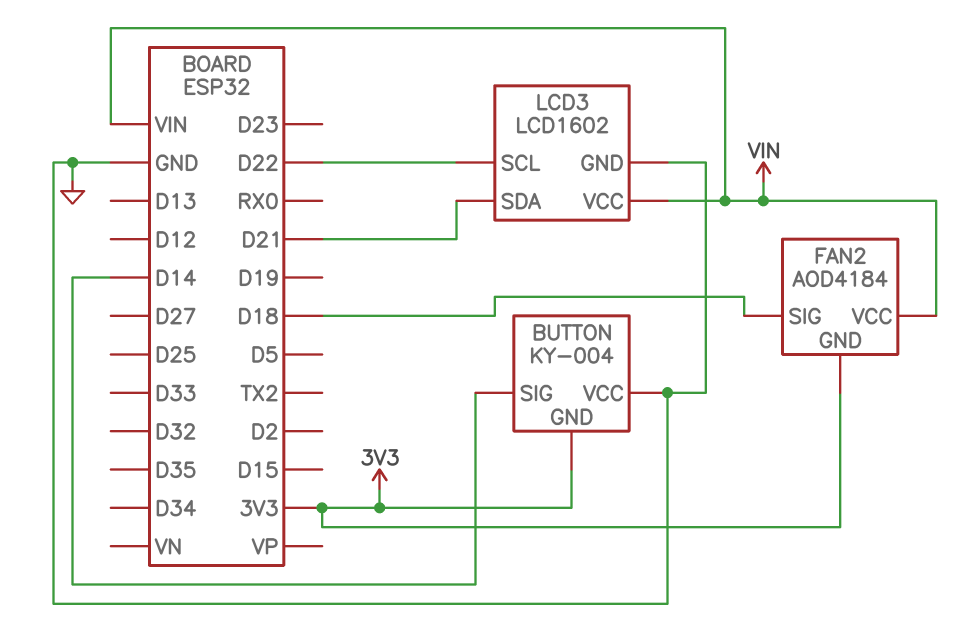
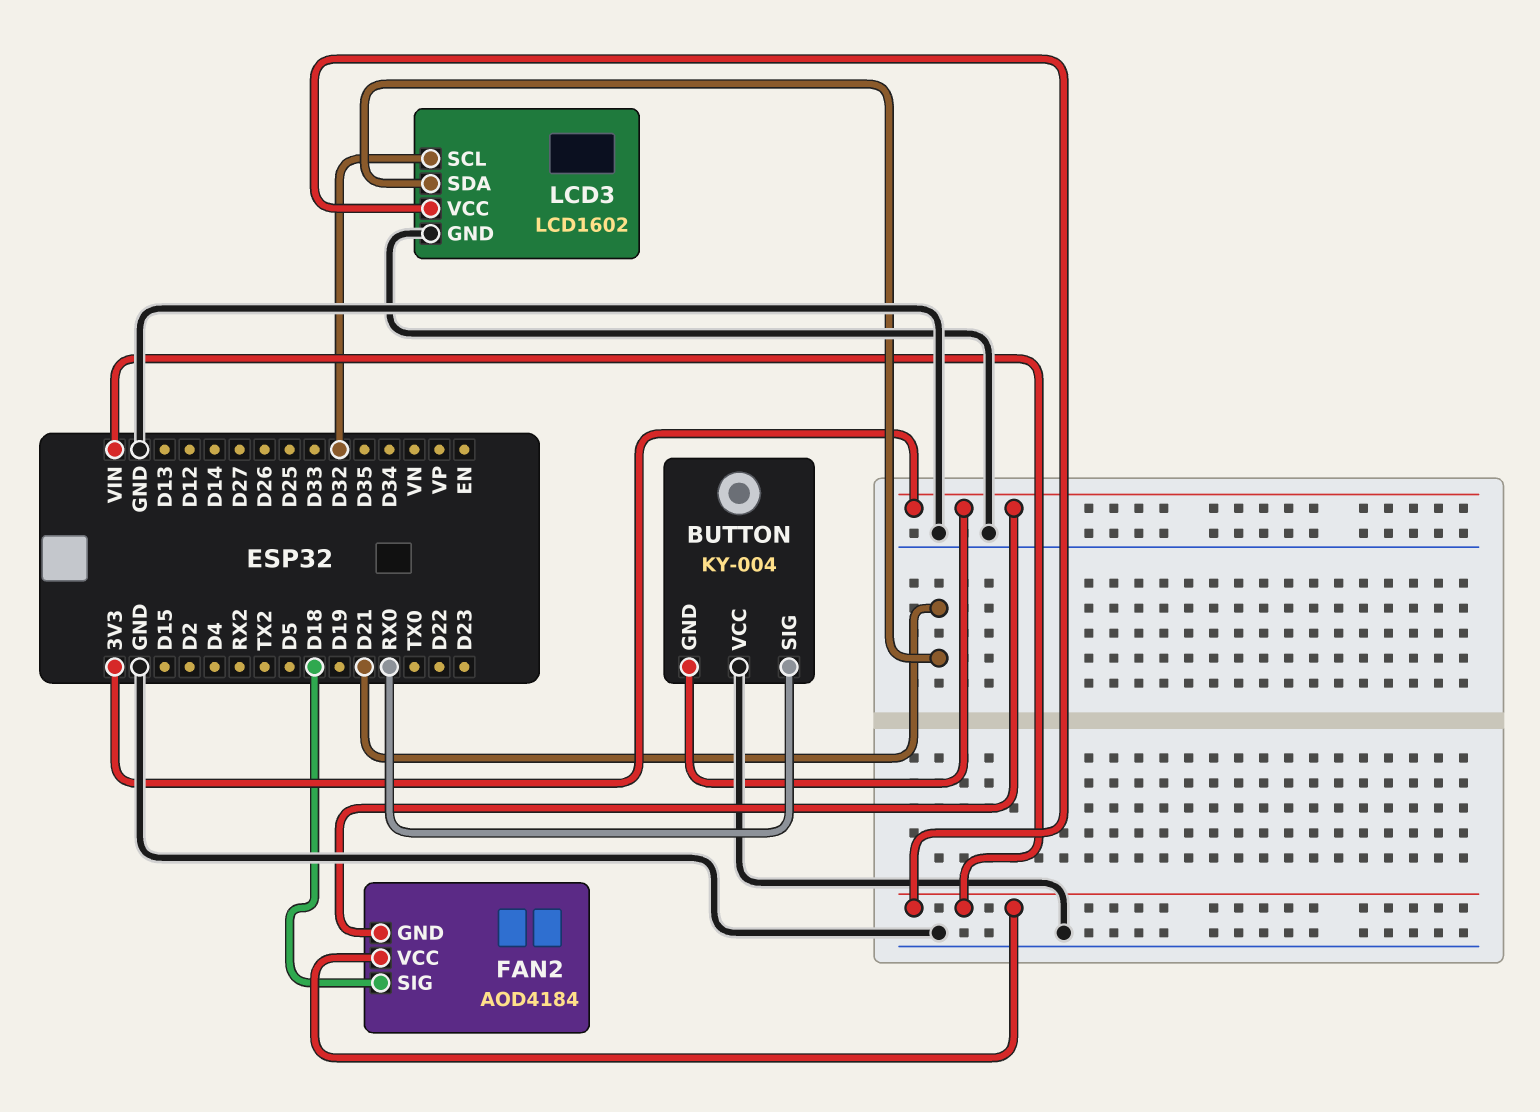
BUTTON pin SIG: D14 -> RX0
LCD3 pin SCL: D22 -> D32

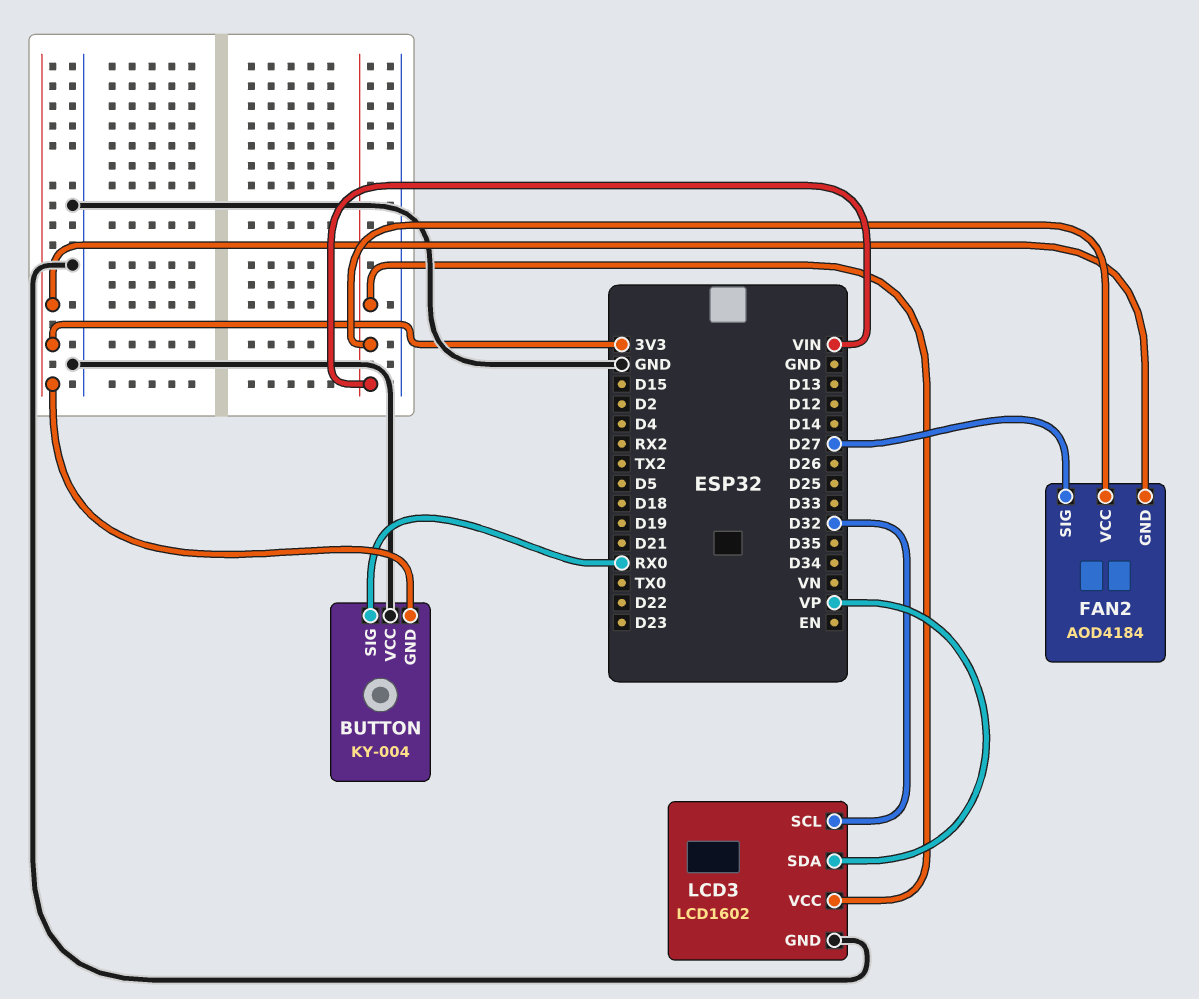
FAN2 pin SIG: D18 -> D27
LCD3 pin SDA: D21 -> VP

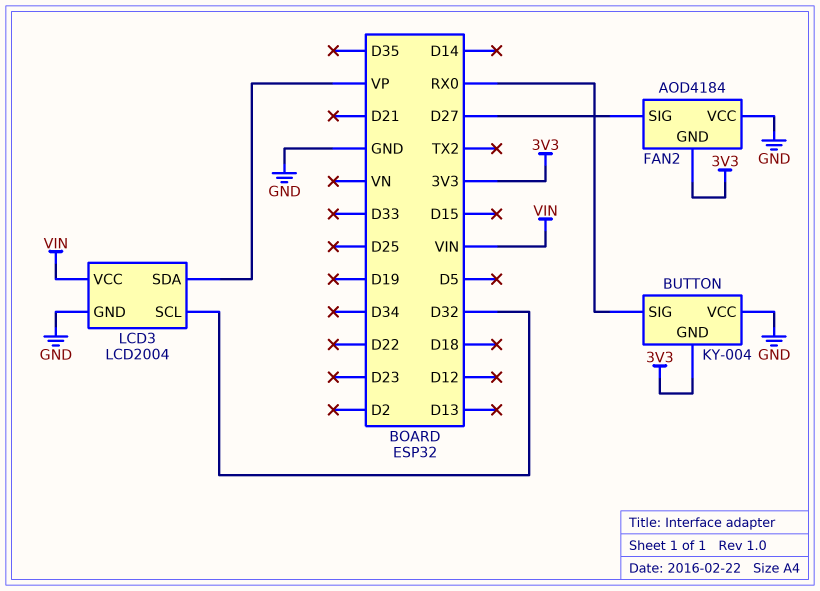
FAN2 pin VCC: VIN -> GND
LCD3: LCD1602 -> LCD2004

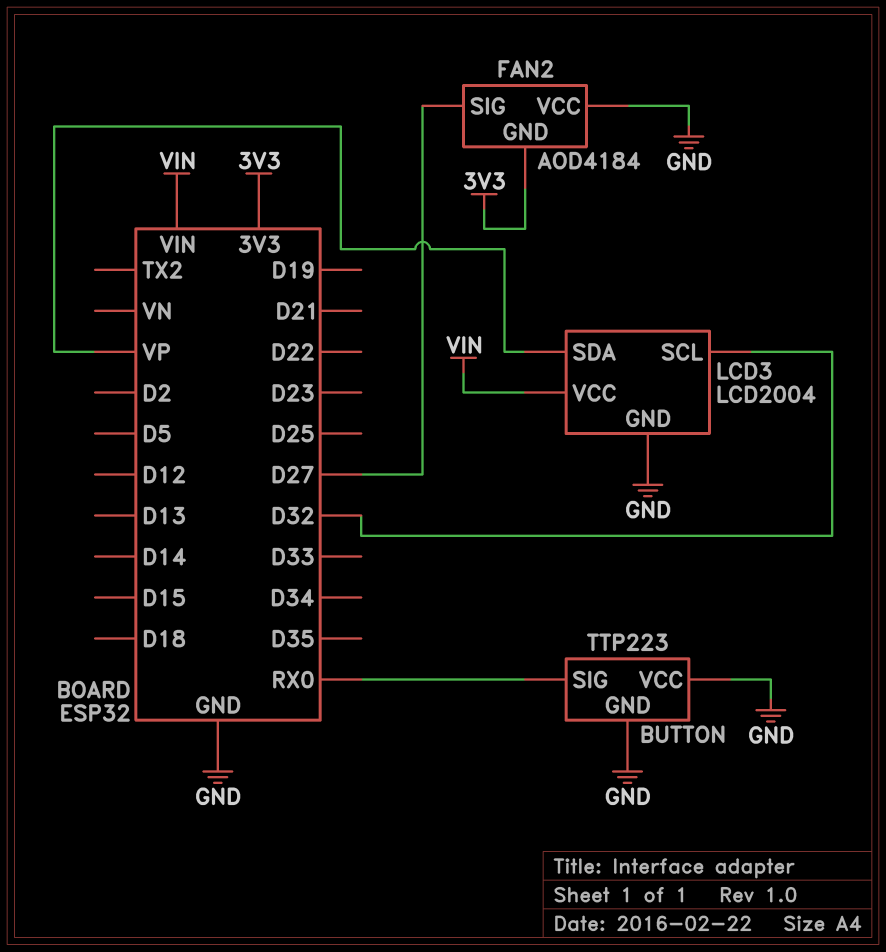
BUTTON: KY-004 -> TTP223
BUTTON pin GND: 3V3 -> GND

